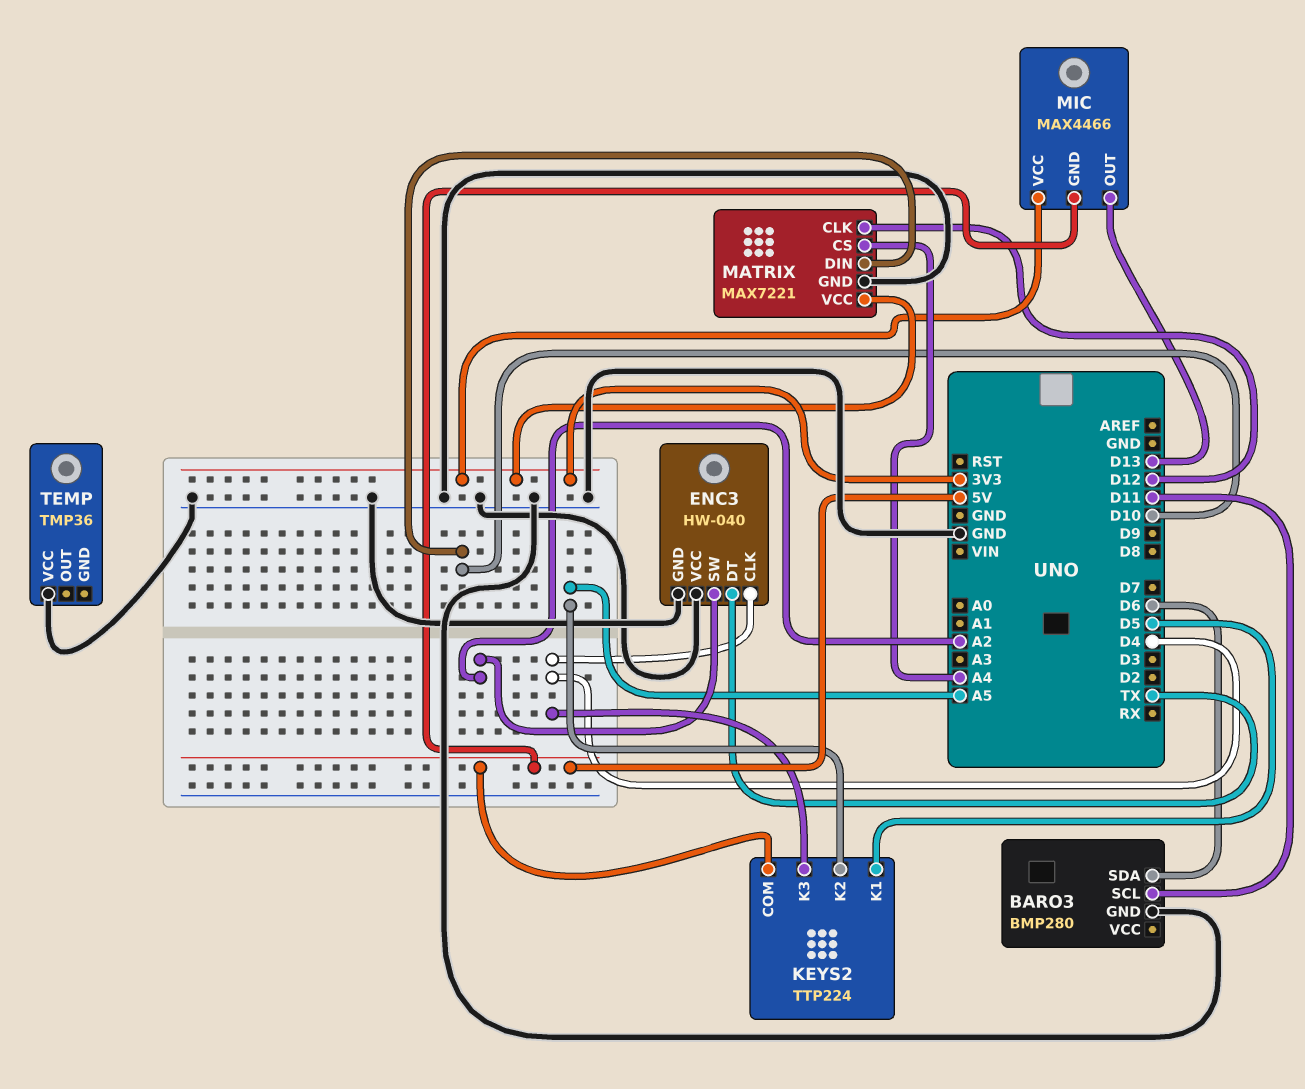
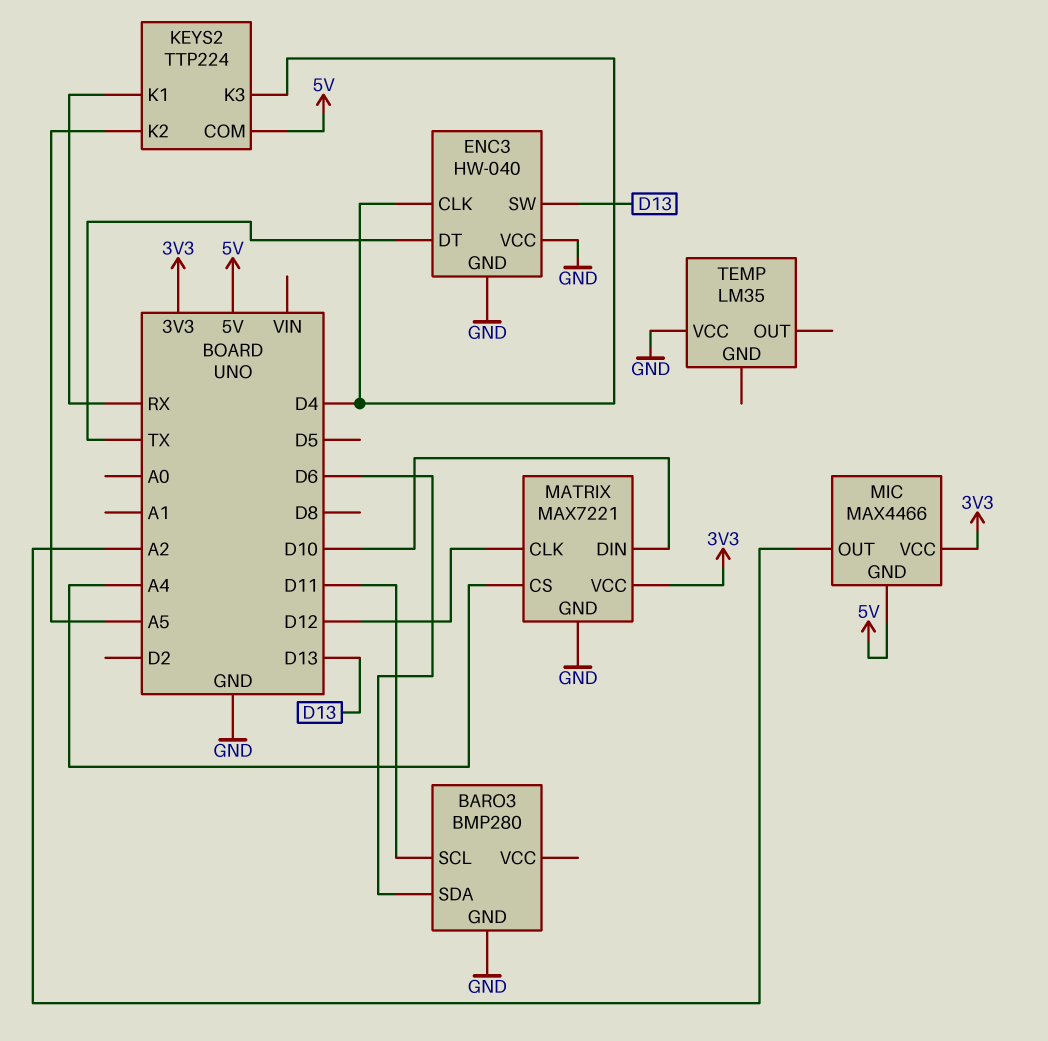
ENC3 pin SW: A2 -> D13
KEYS2 pin K1: D5 -> RX
MIC pin OUT: D13 -> A2
TEMP: TMP36 -> LM35

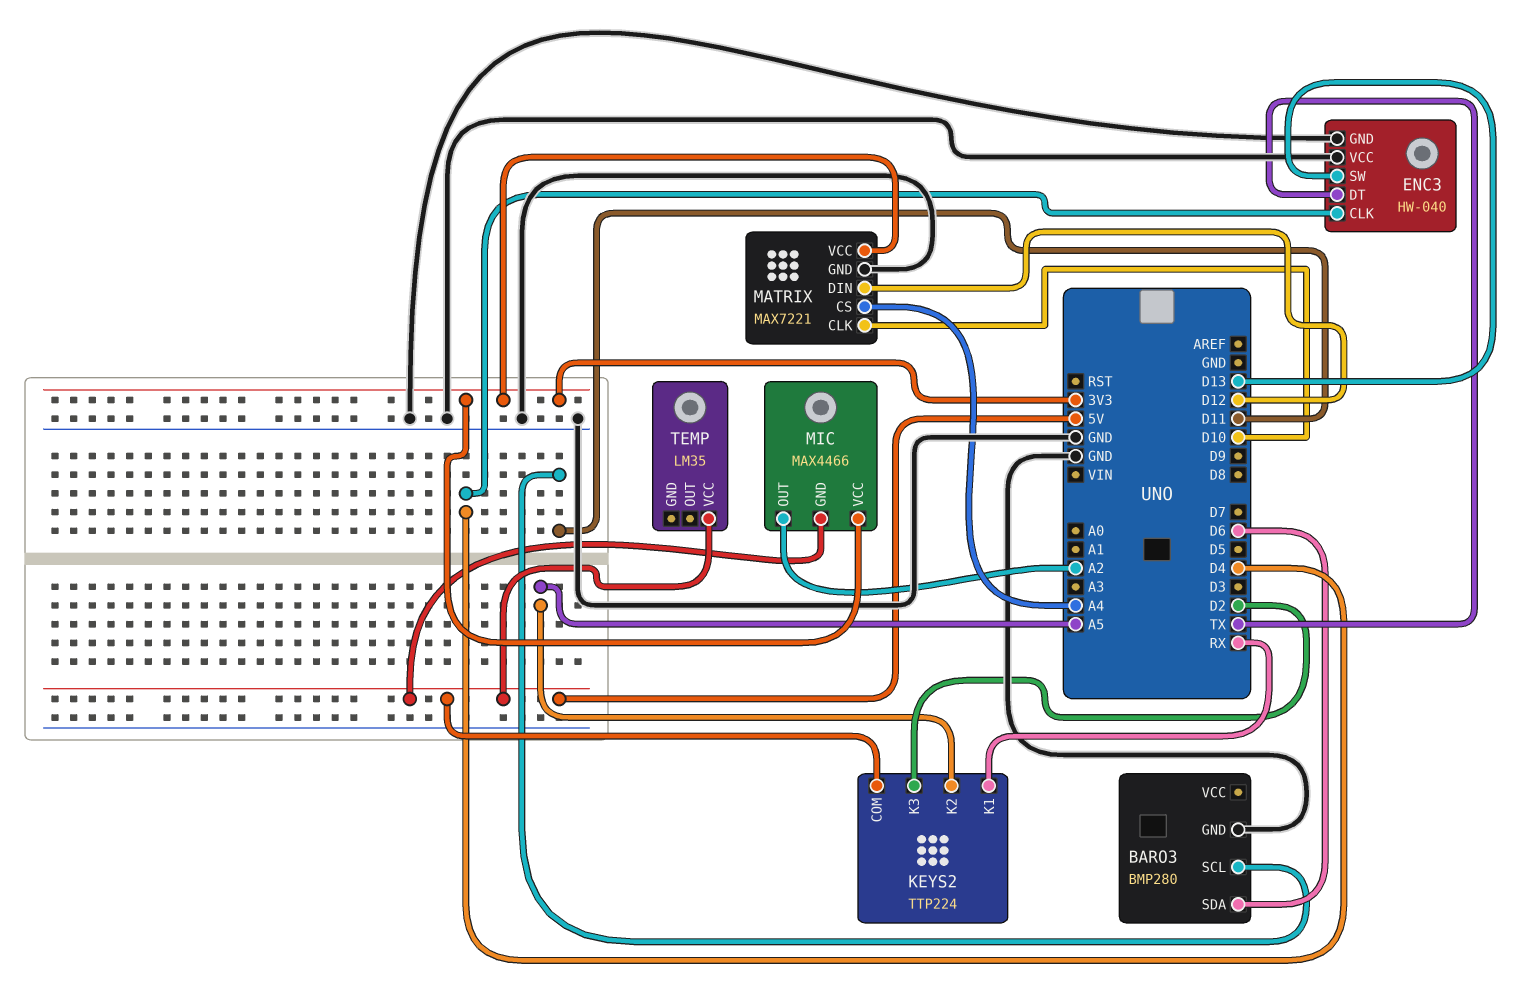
KEYS2 pin K3: D4 -> D2
MATRIX pin CLK: D12 -> D10
MATRIX pin DIN: D10 -> D12
TEMP pin VCC: GND -> 5V

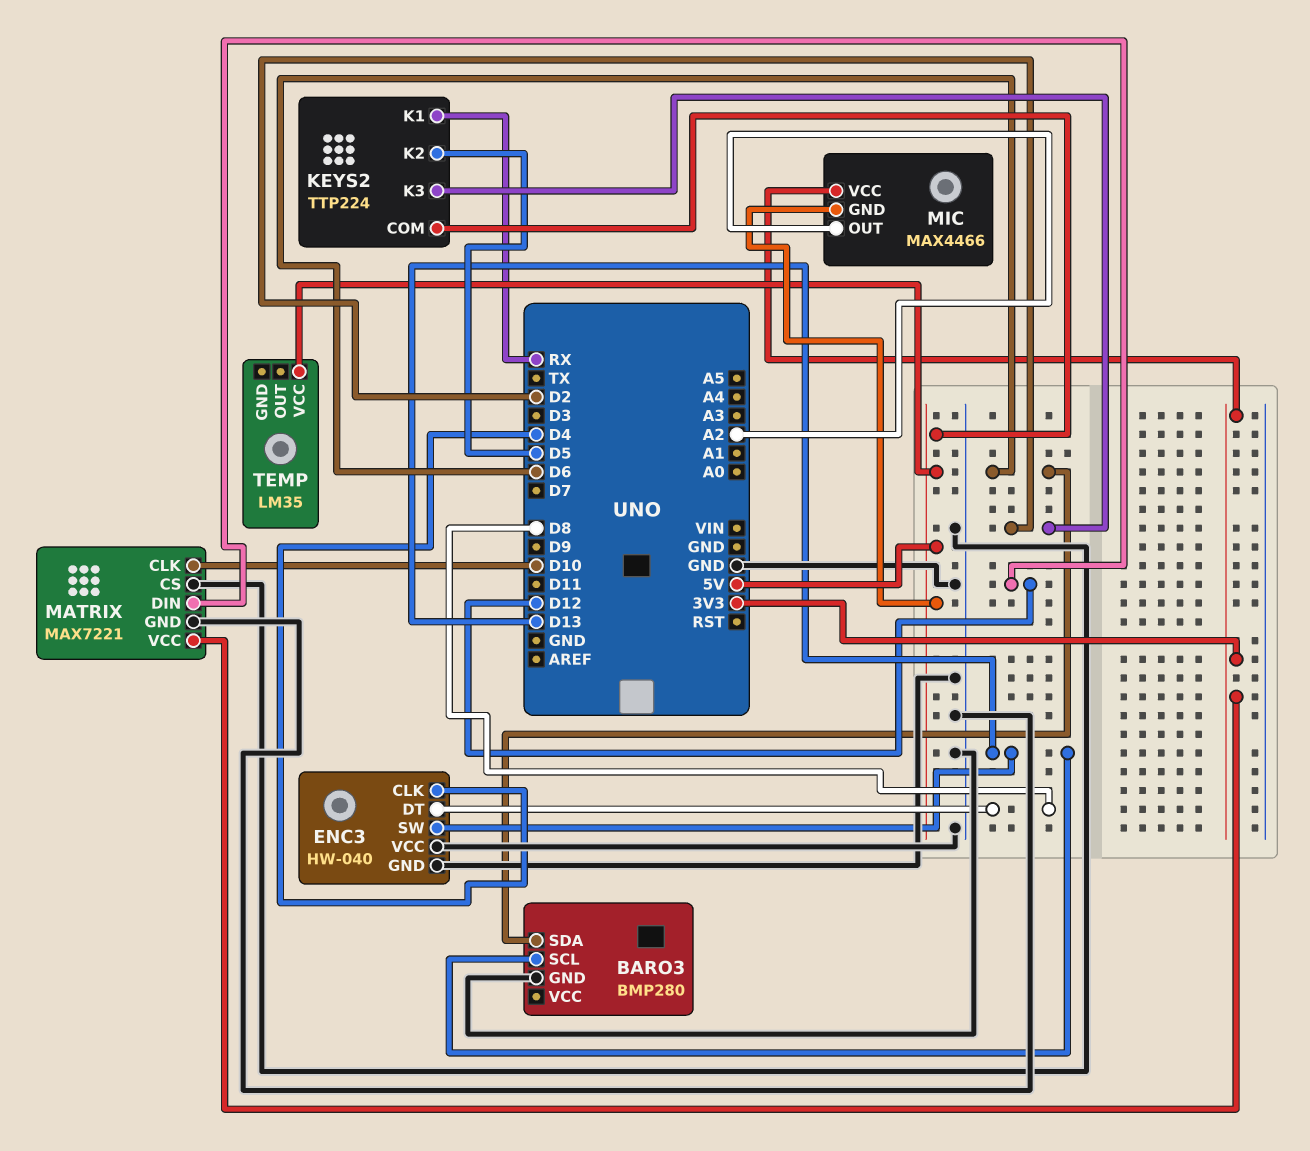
BARO3 pin SCL: D11 -> D13
ENC3 pin DT: TX -> D8
KEYS2 pin K2: A5 -> D5
MATRIX pin CS: A4 -> GND

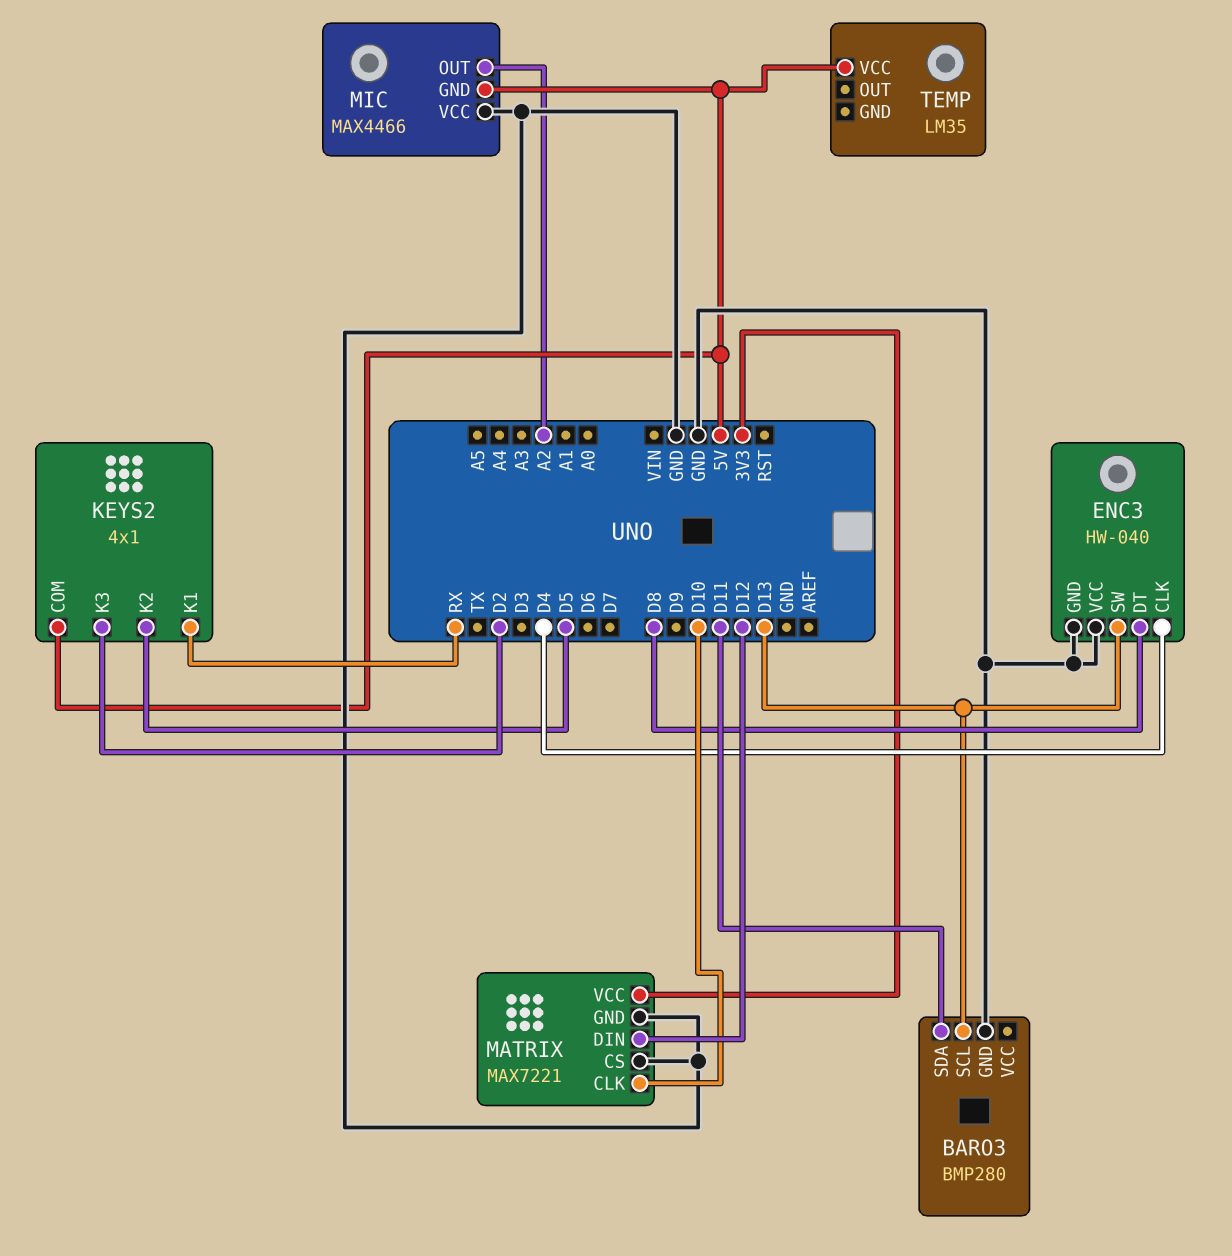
BARO3 pin SDA: D6 -> D11
KEYS2: TTP224 -> 4x1
MIC pin VCC: 3V3 -> GND

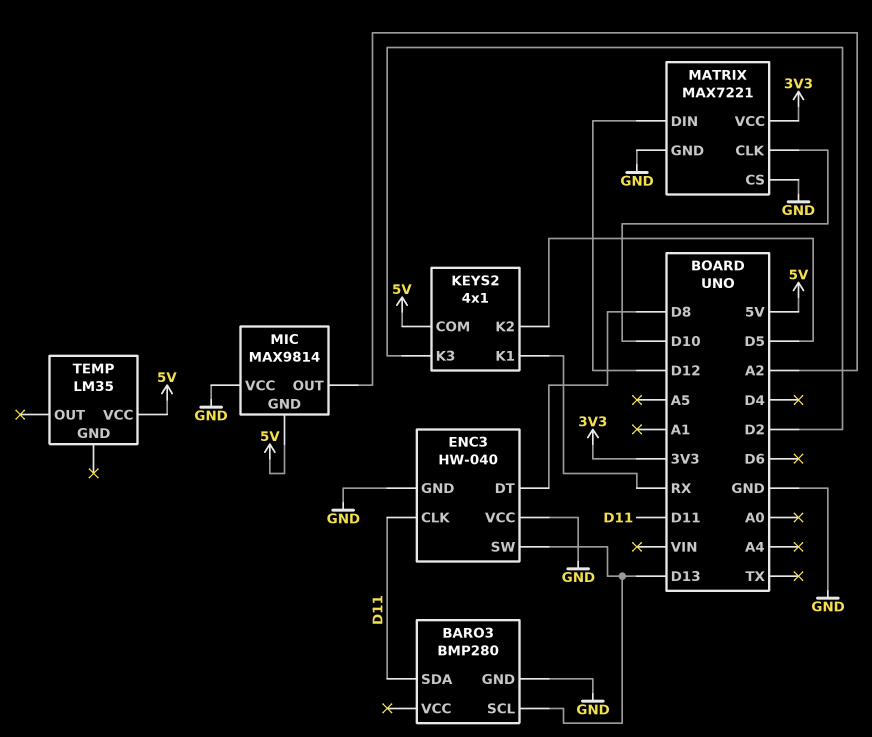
ENC3 pin CLK: D4 -> D11
MIC: MAX4466 -> MAX9814

